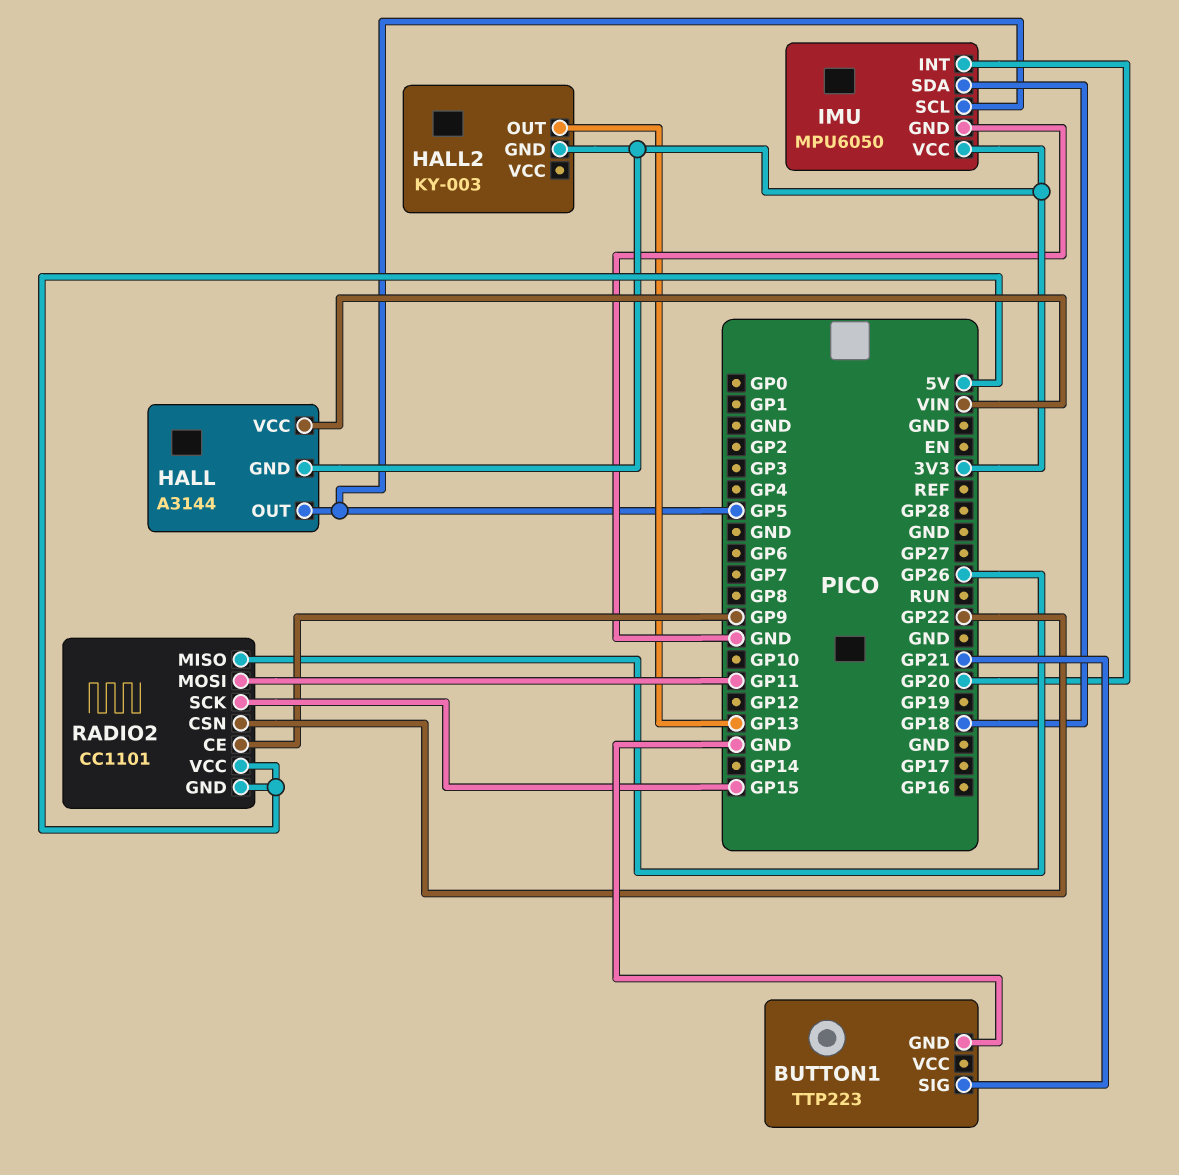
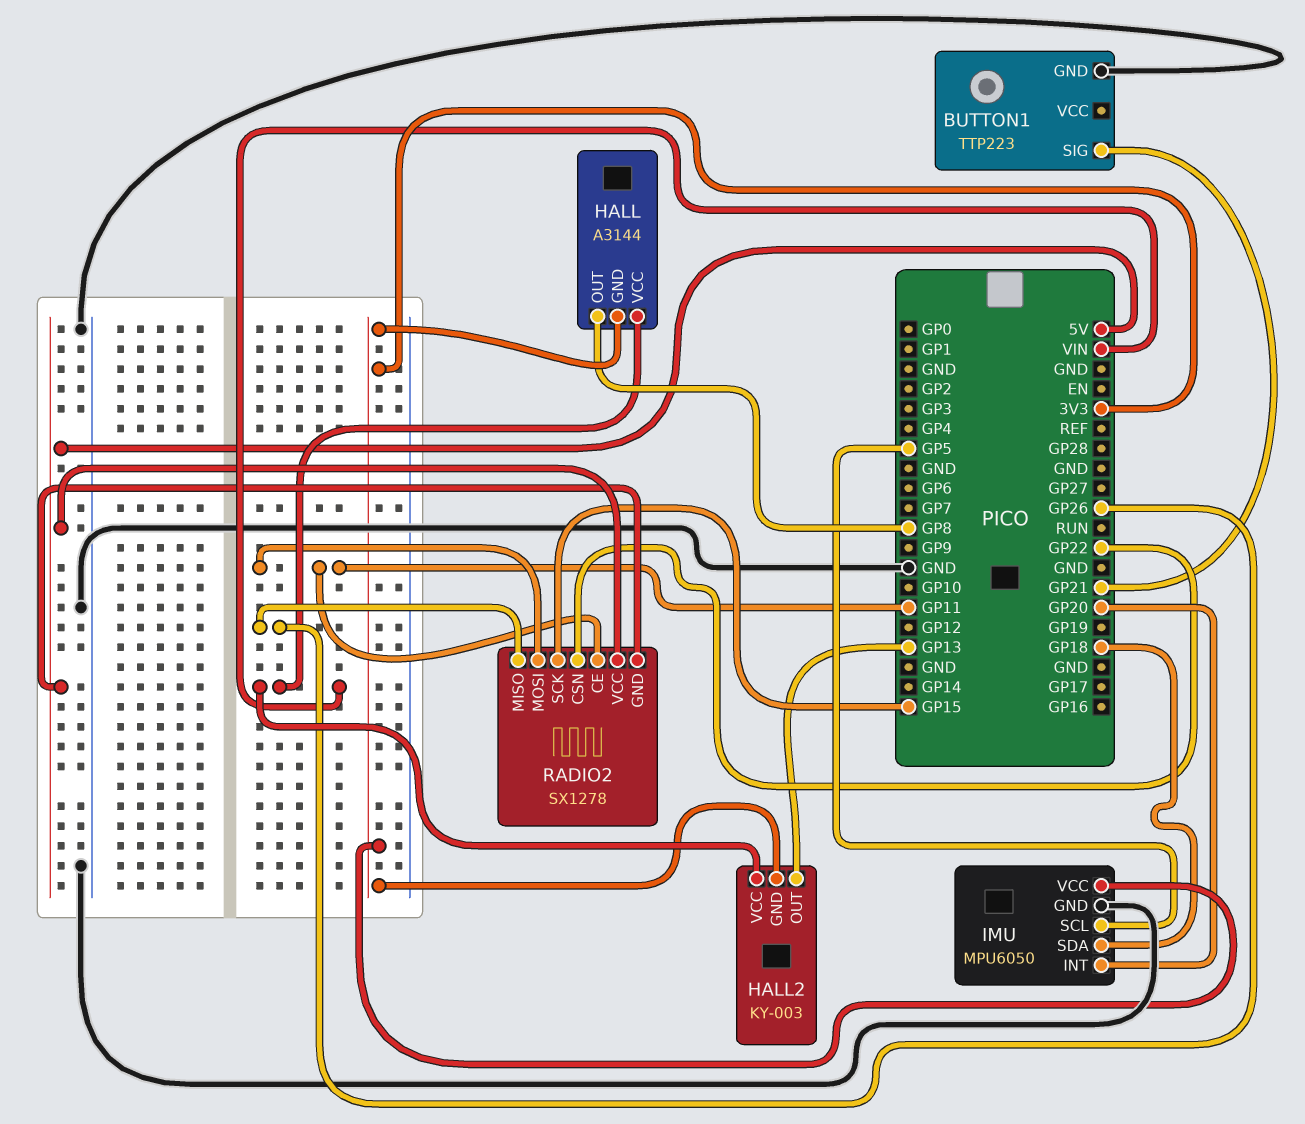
HALL pin OUT: GP5 -> GP8
HALL2 pin VCC: none -> VIN
RADIO2: CC1101 -> SX1278
RADIO2 pin CE: GP9 -> GP11

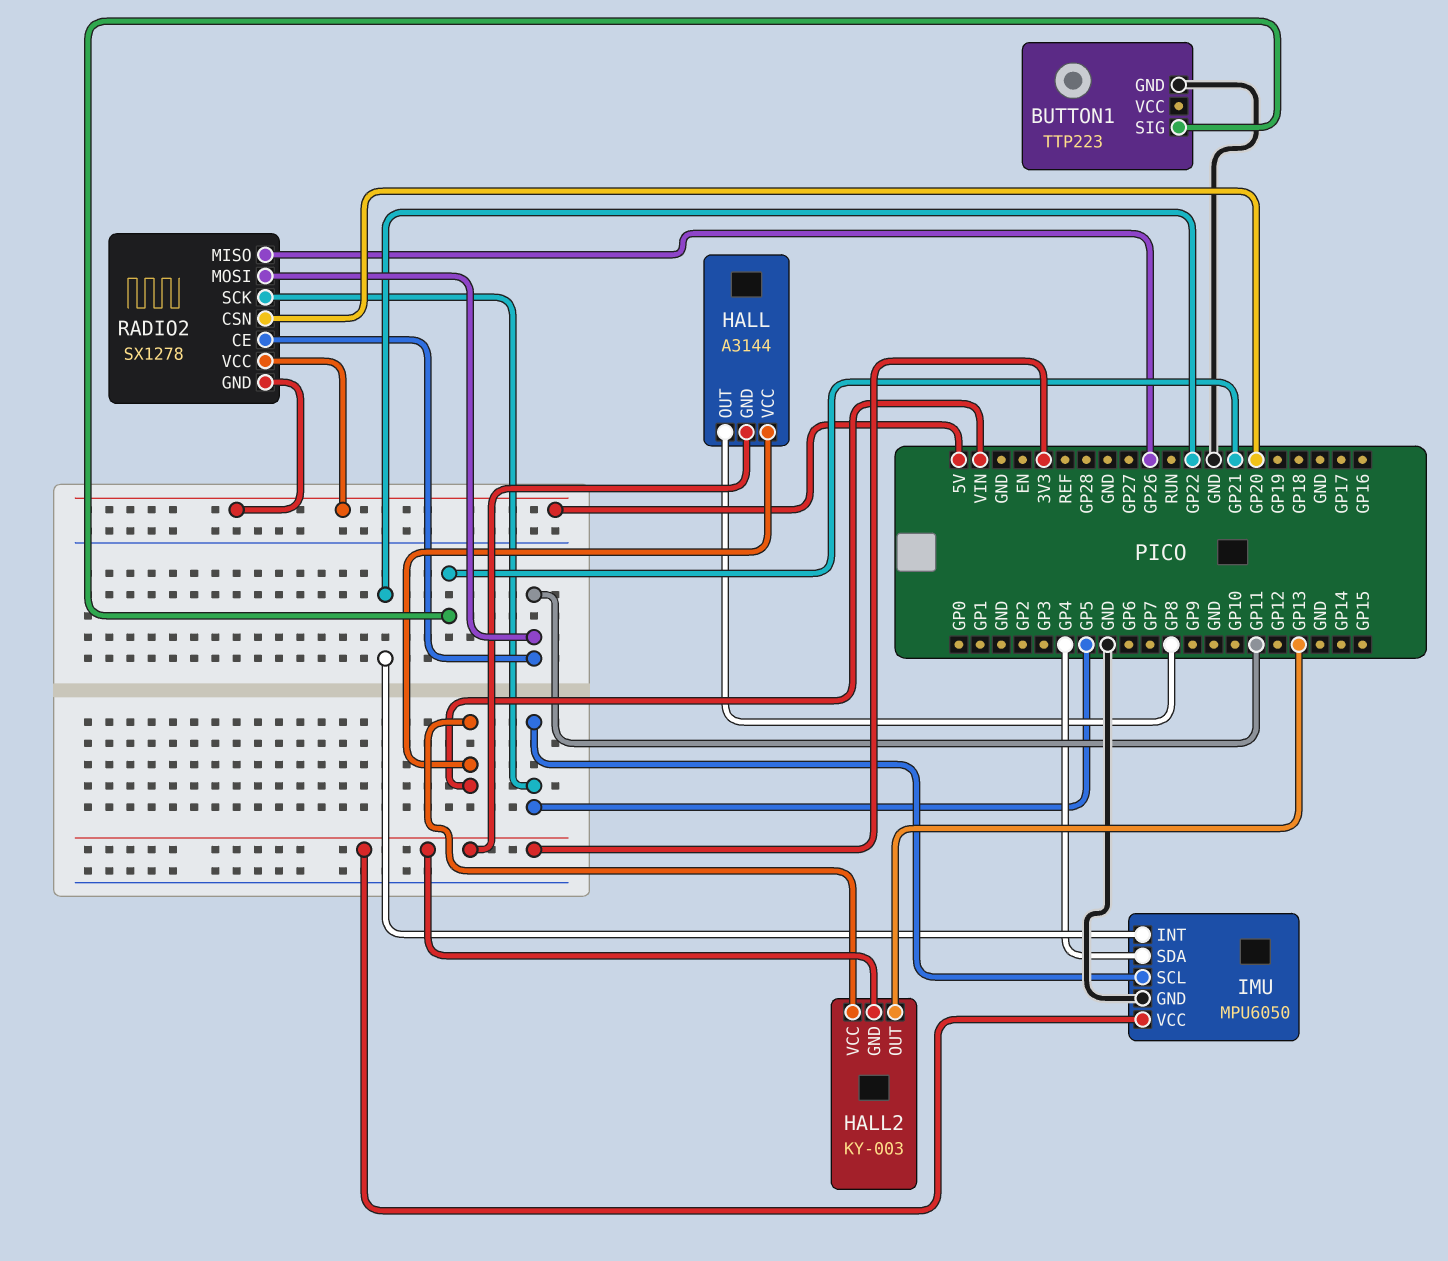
IMU pin INT: GP20 -> GP22
IMU pin SDA: GP18 -> GP4
RADIO2 pin CSN: GP22 -> GP20
RADIO2 pin SCK: GP15 -> GP5

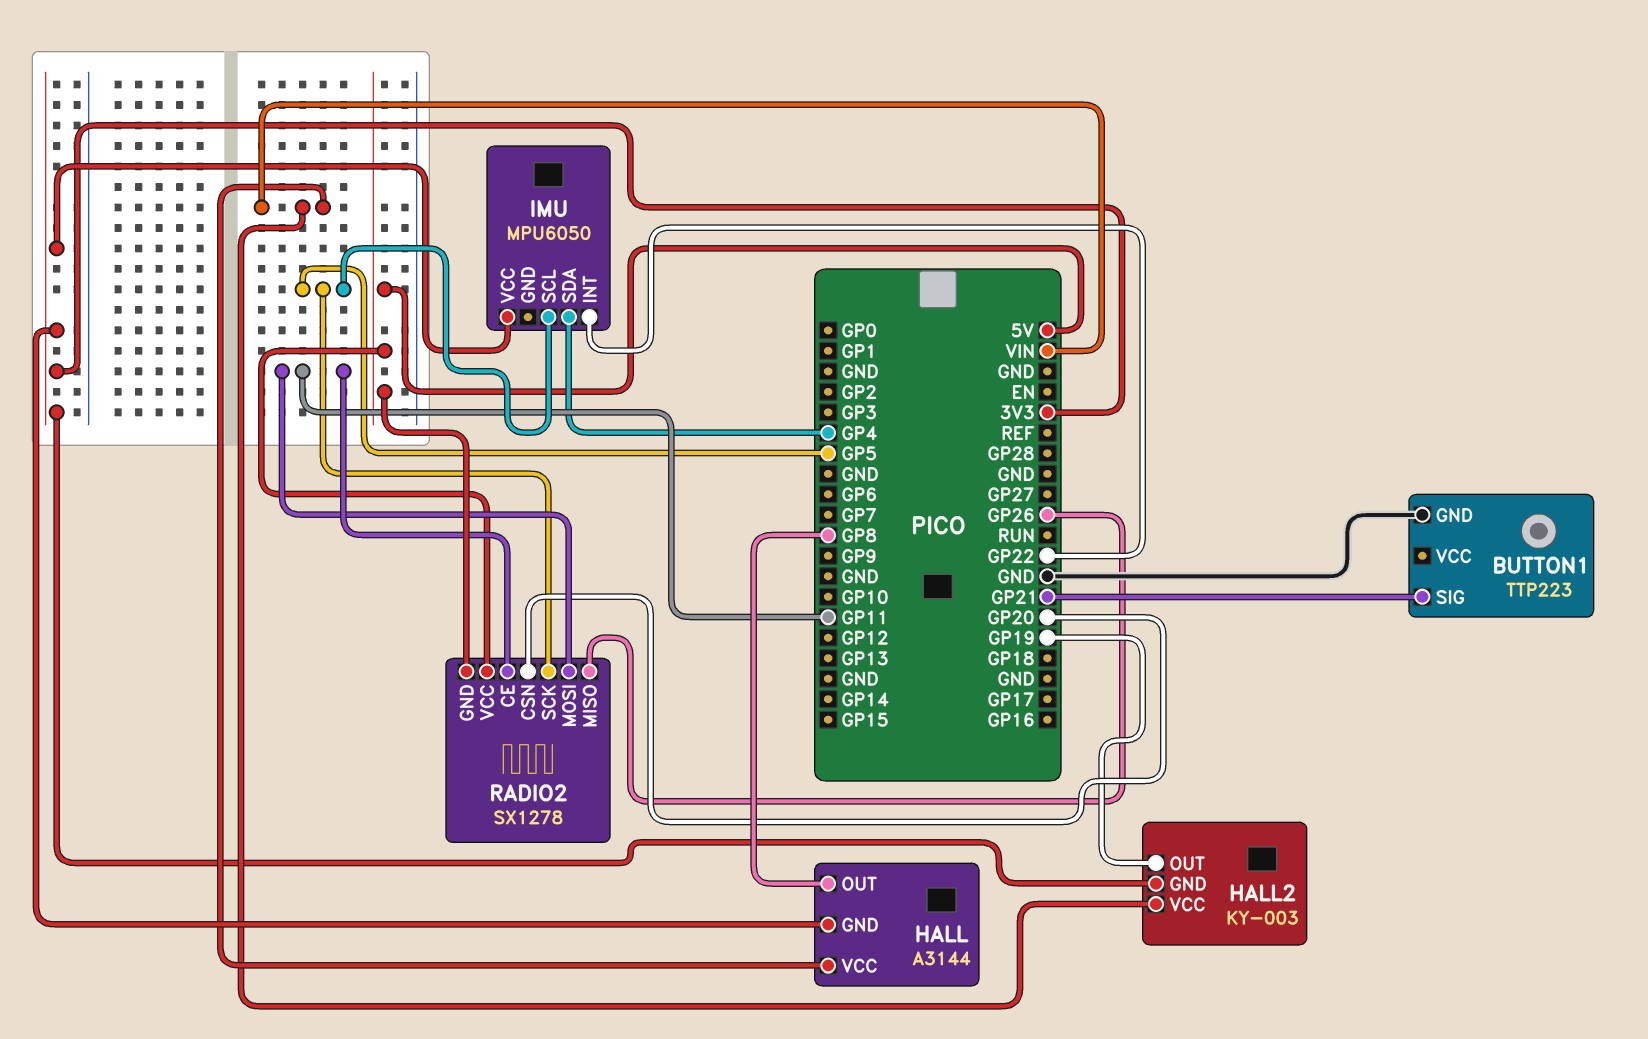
HALL2 pin OUT: GP13 -> GP19
IMU pin GND: GND -> none

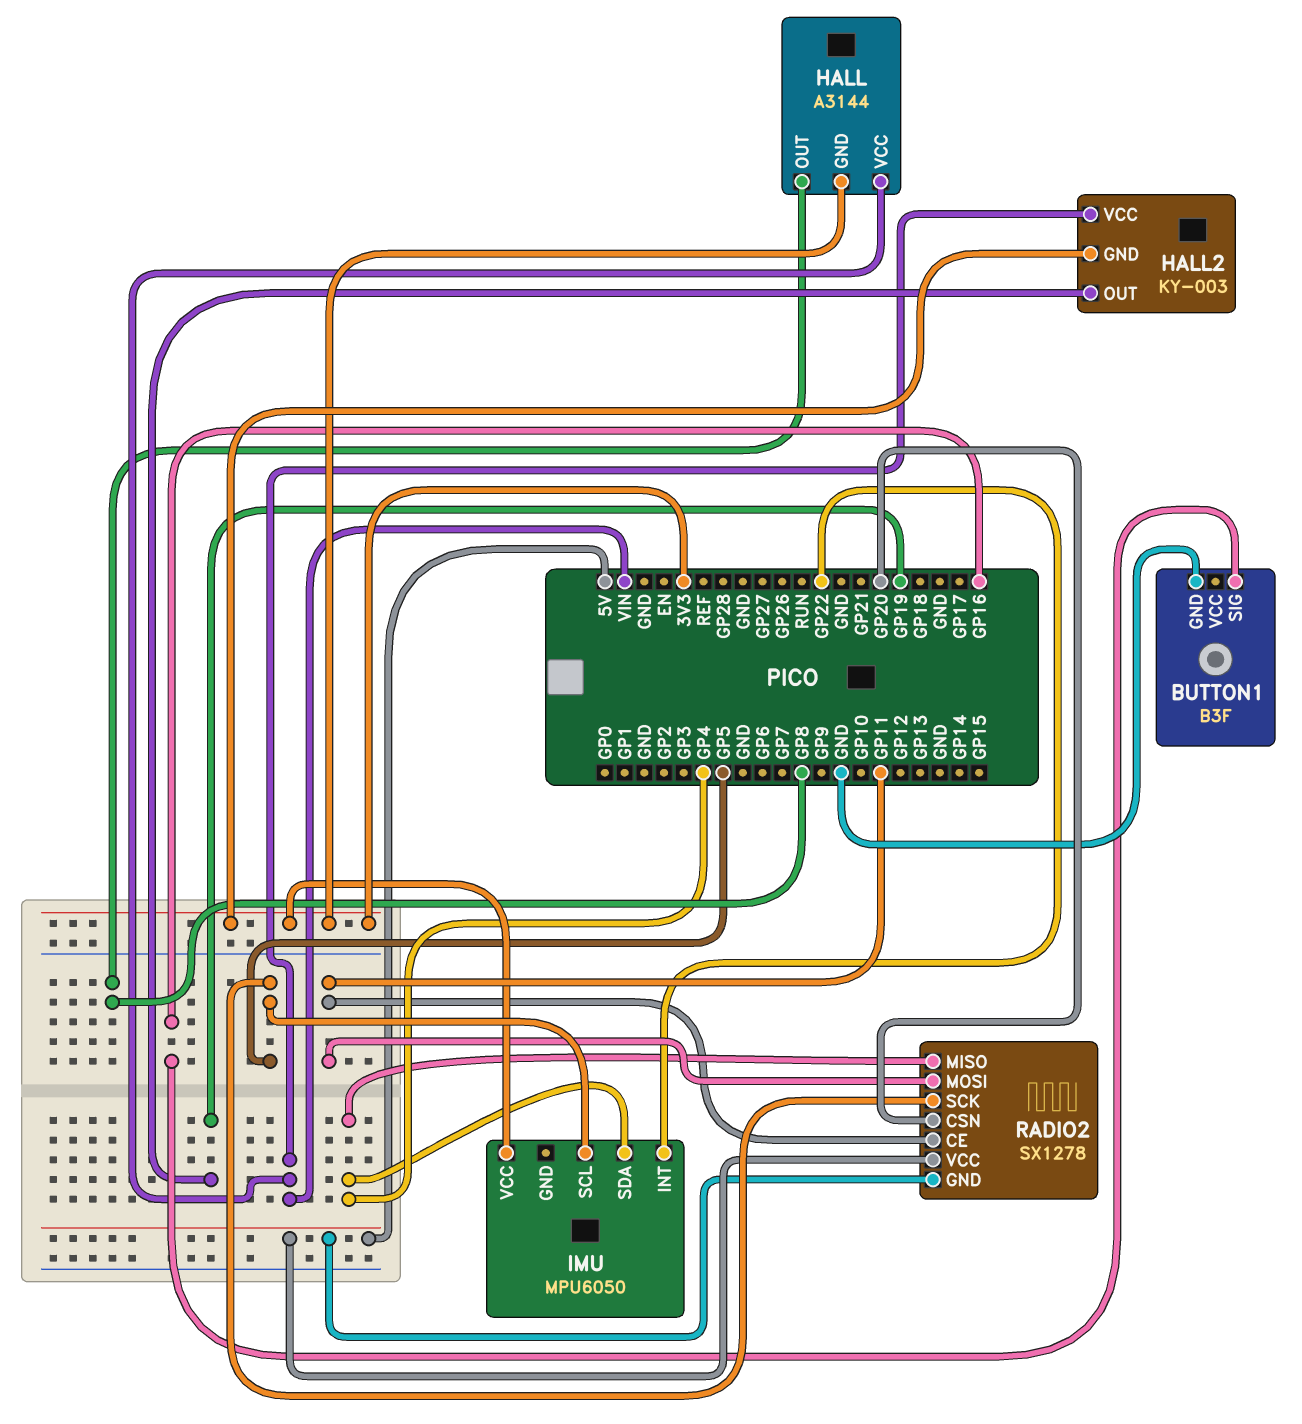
BUTTON1: TTP223 -> B3F
BUTTON1 pin SIG: GP21 -> GP16
RADIO2 pin MISO: GP26 -> GP4

